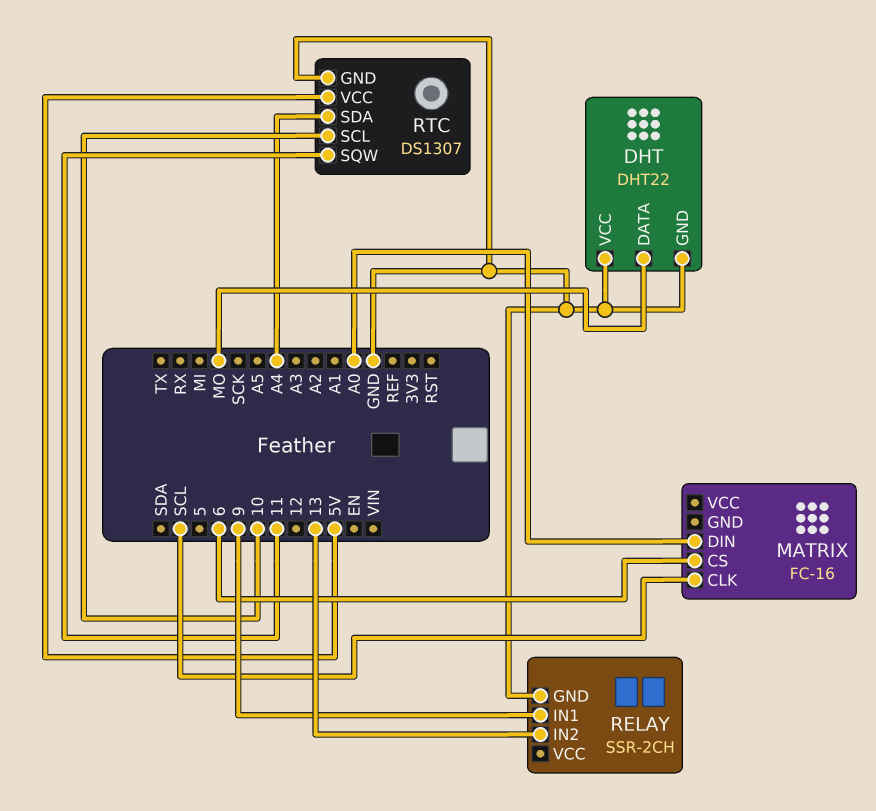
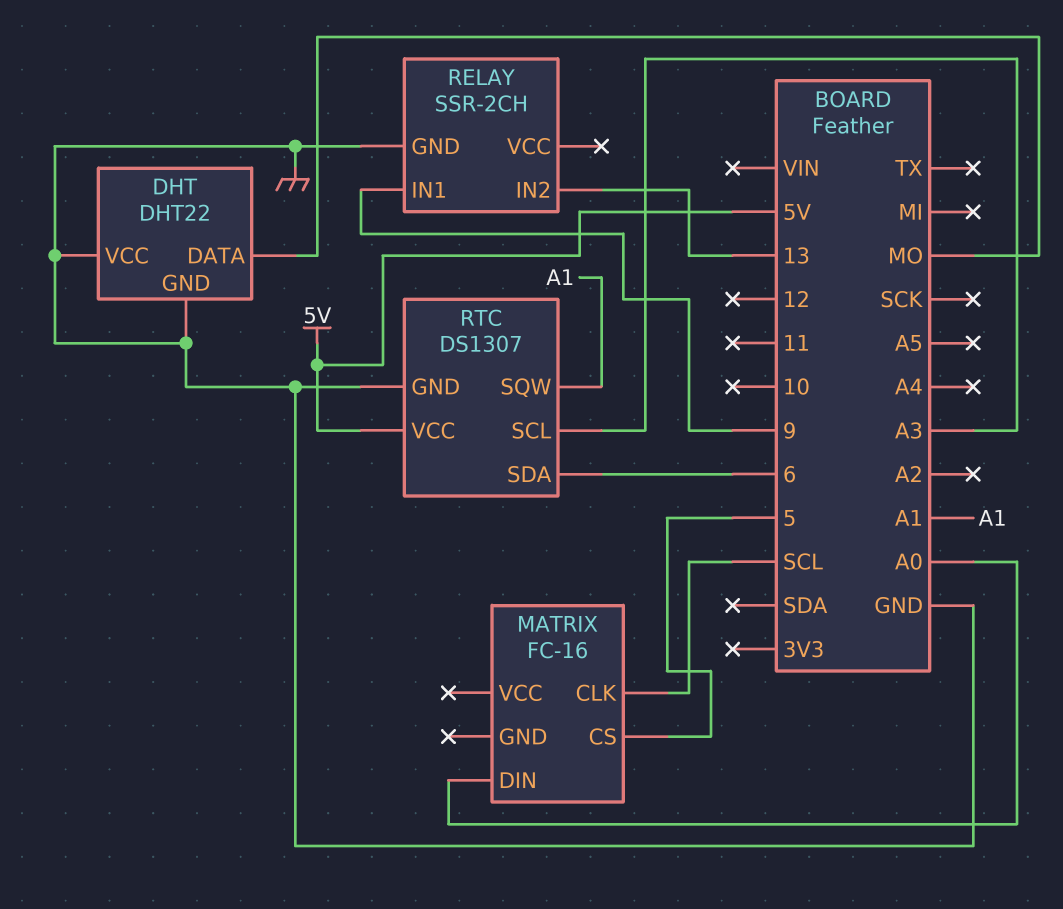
MATRIX pin CS: 6 -> 5
RTC pin SCL: 10 -> A3
RTC pin SDA: A4 -> 6
RTC pin SQW: 11 -> A1

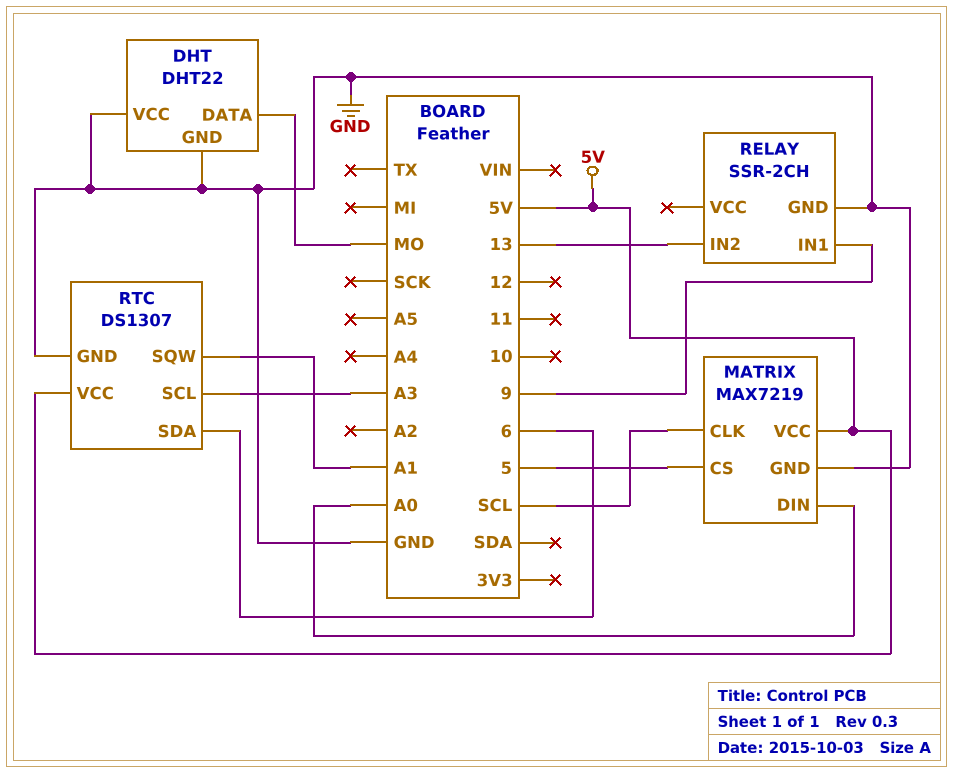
MATRIX: FC-16 -> MAX7219
MATRIX pin GND: none -> GND
MATRIX pin VCC: none -> 5V

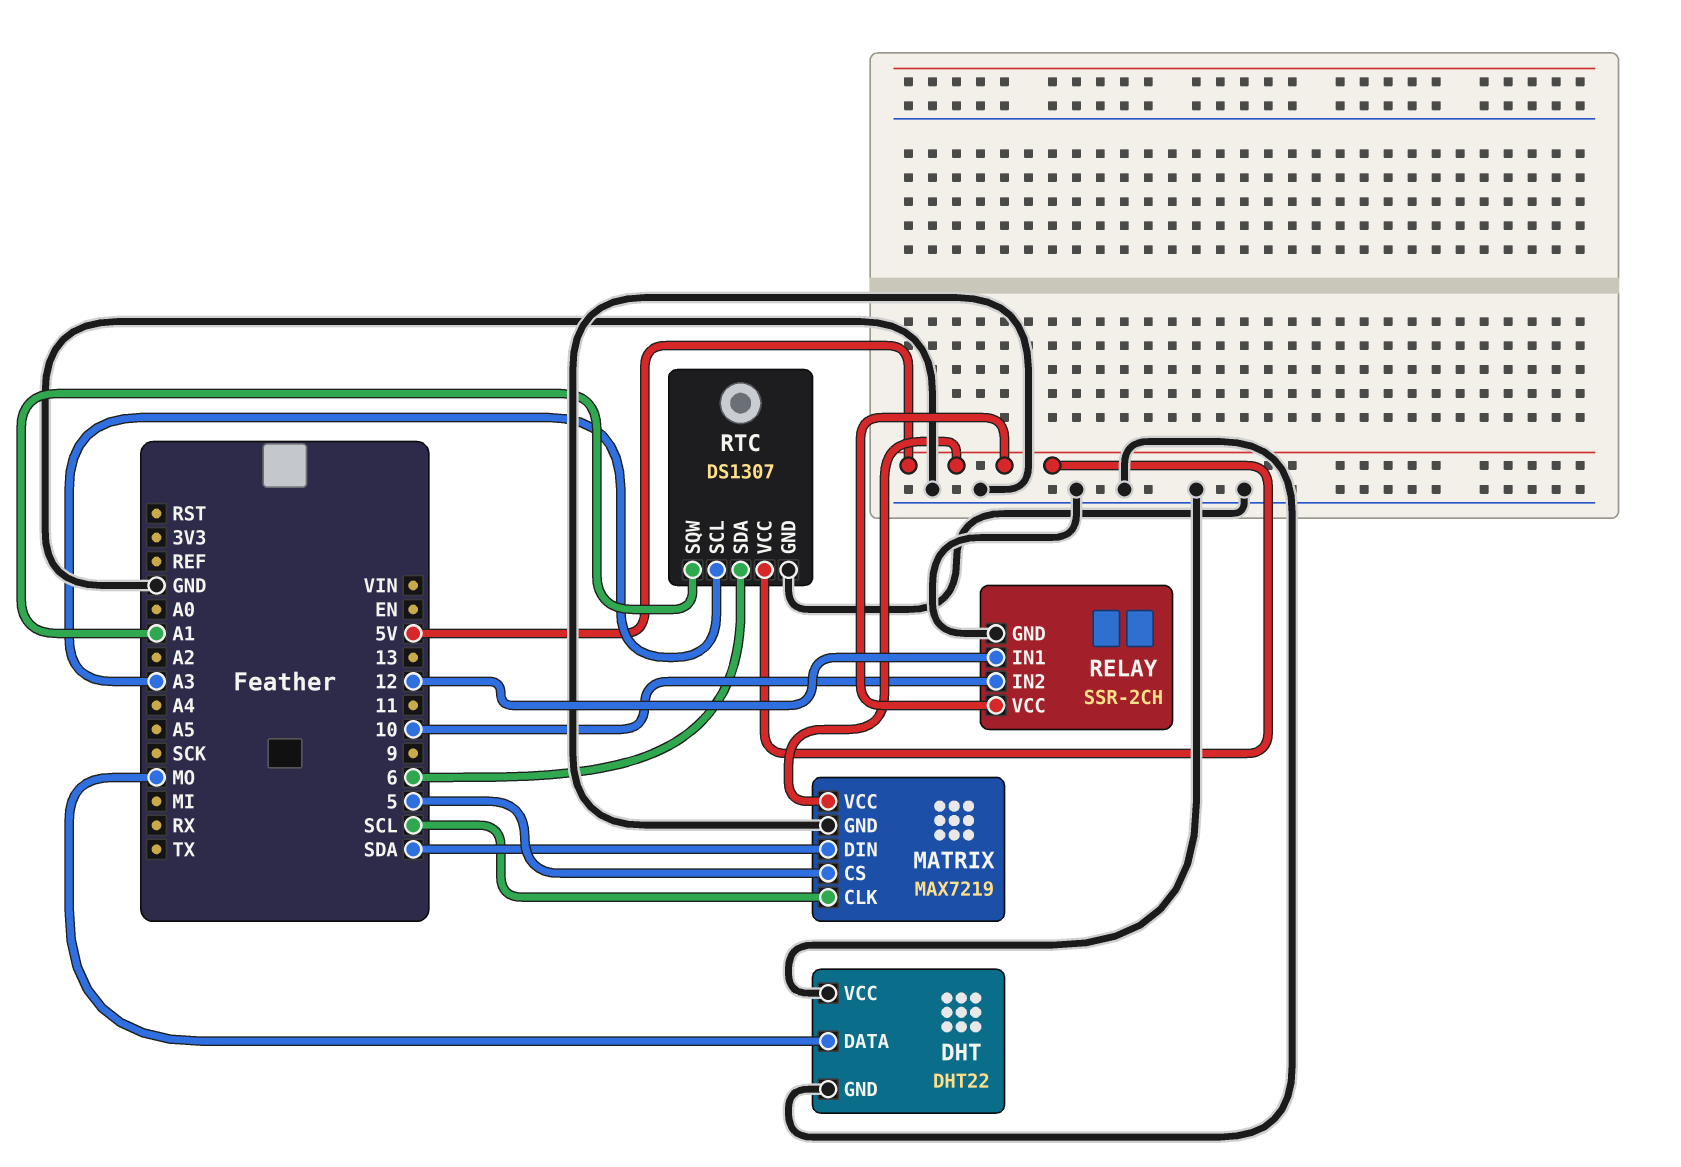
MATRIX pin DIN: A0 -> SDA
RELAY pin IN1: 9 -> 12
RELAY pin IN2: 13 -> 10
RELAY pin VCC: none -> 5V

